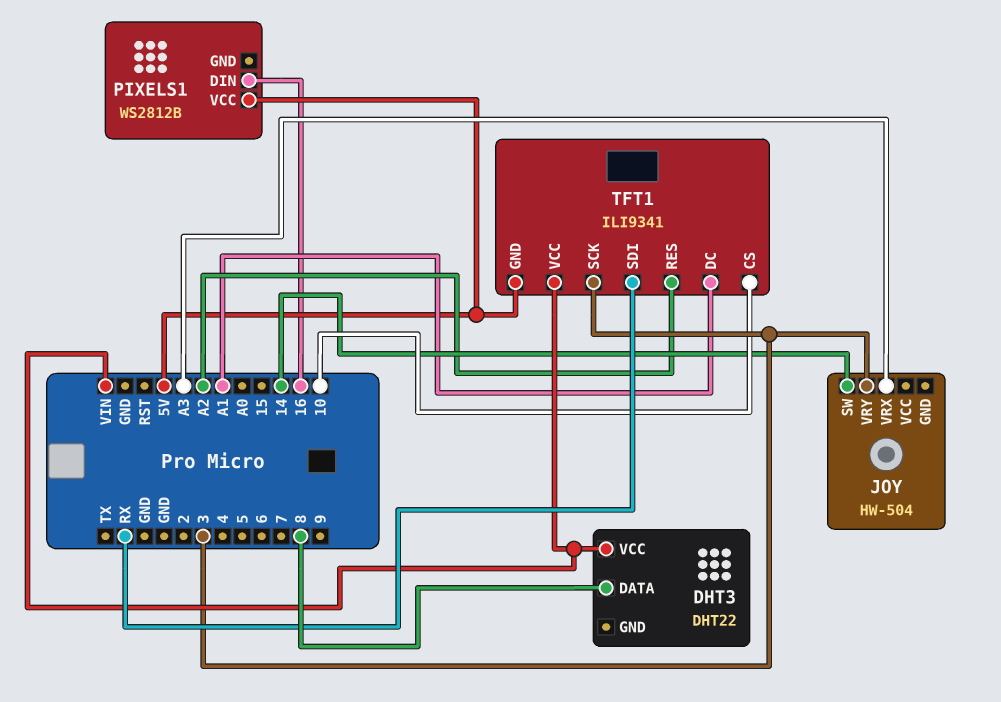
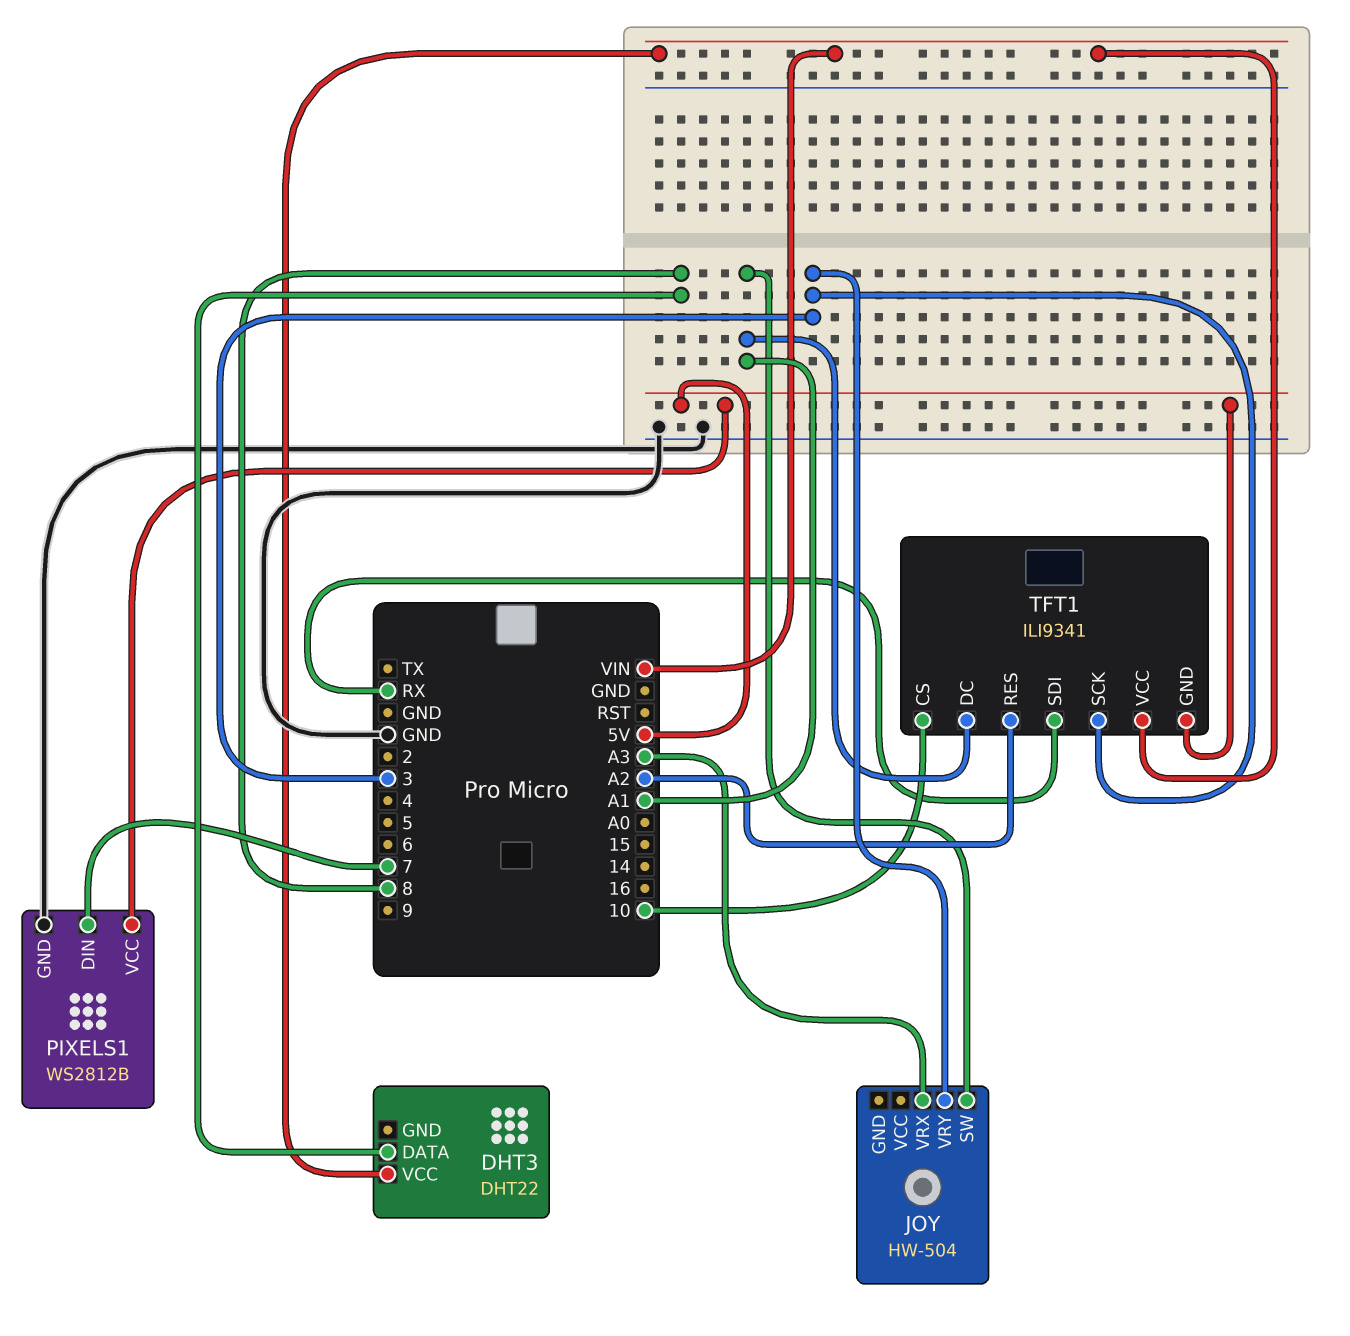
JOY pin SW: 14 -> A1
PIXELS1 pin DIN: 16 -> 7
PIXELS1 pin GND: none -> GND

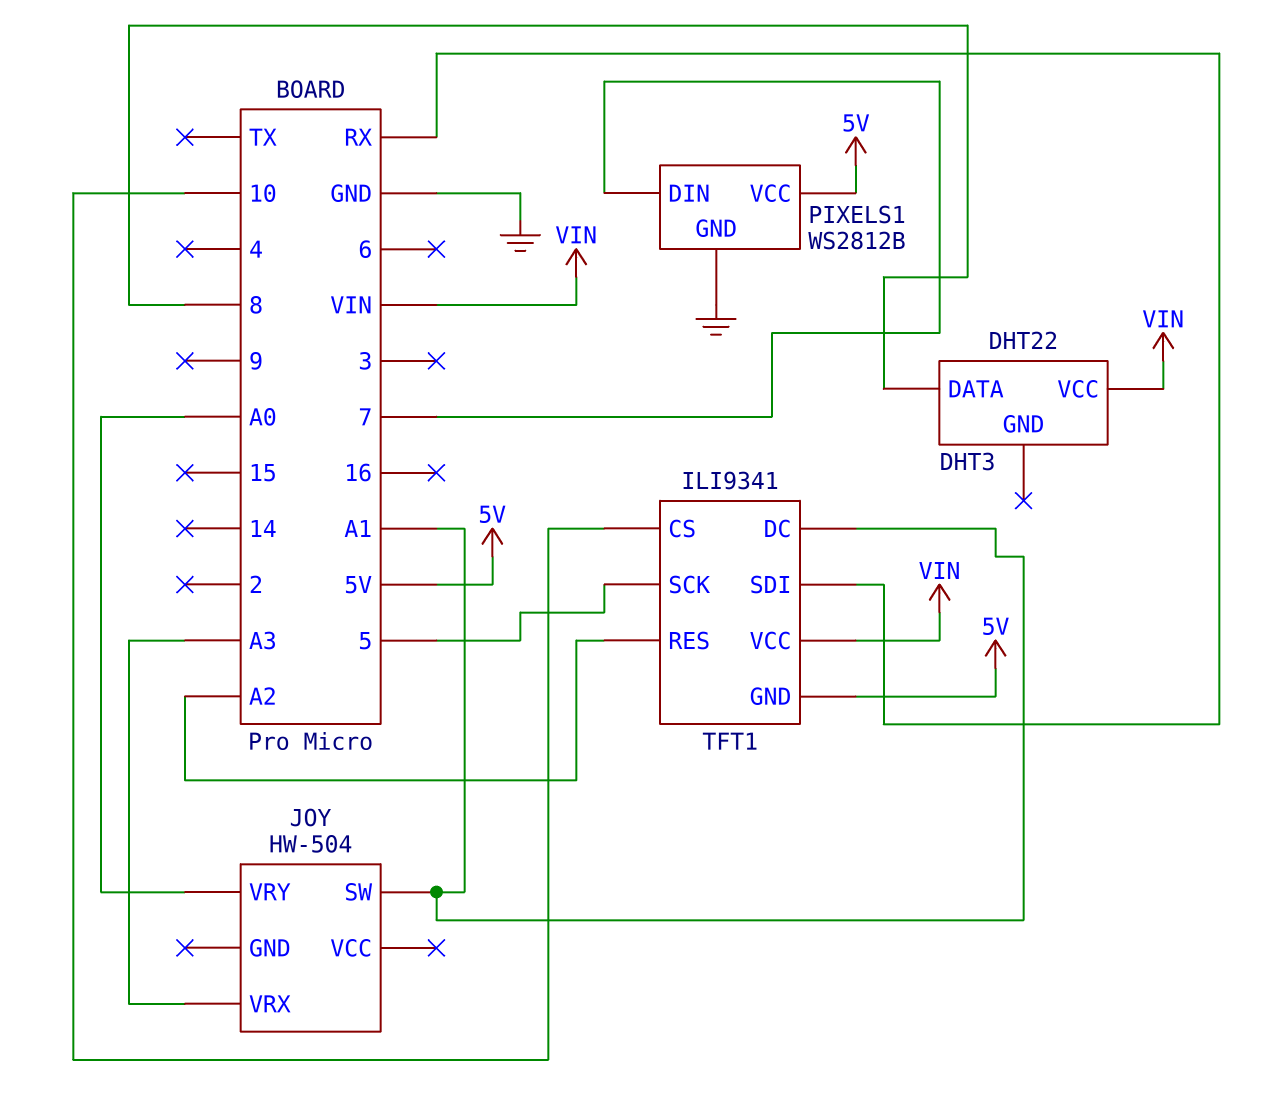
JOY pin VRY: 3 -> A0
TFT1 pin SCK: 3 -> 5

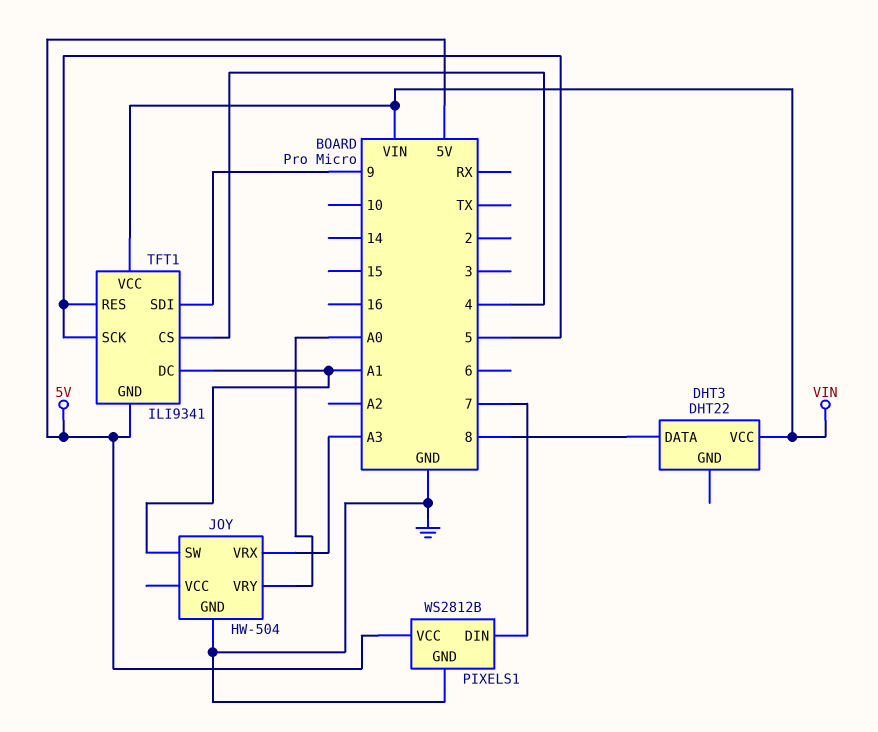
JOY pin GND: none -> GND
TFT1 pin CS: 10 -> 4
TFT1 pin RES: A2 -> 5
TFT1 pin SDI: RX -> 9

